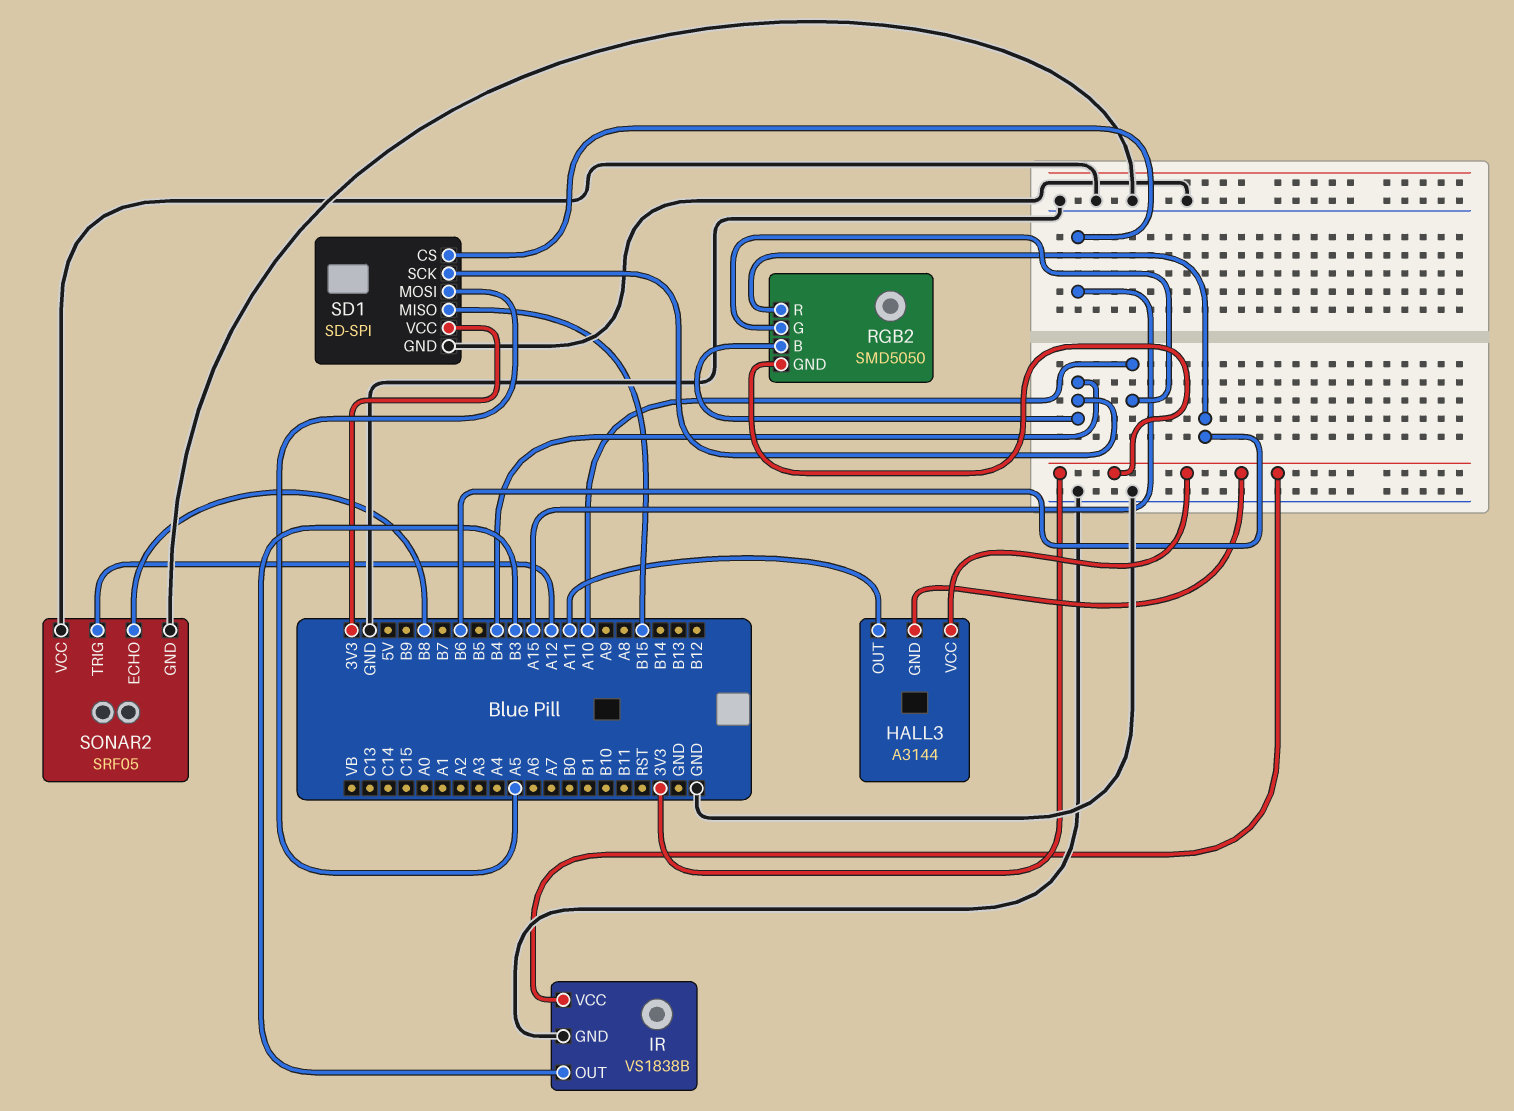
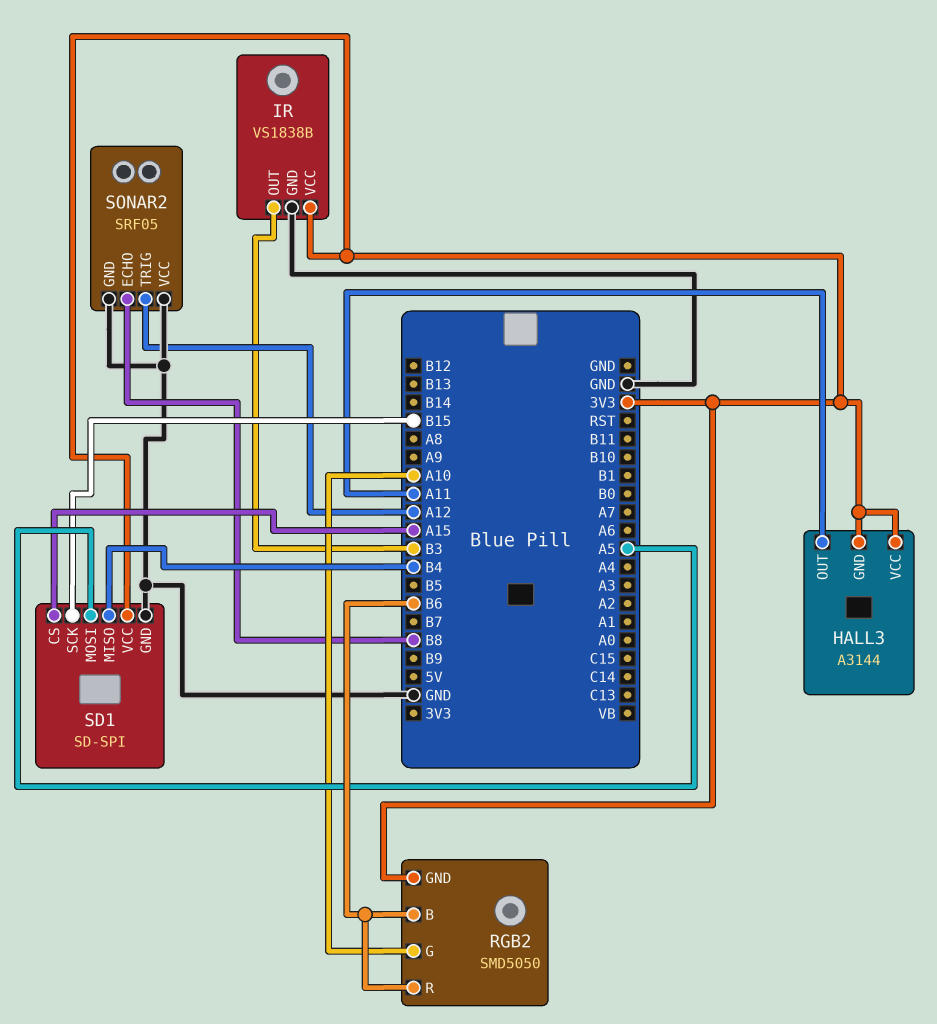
RGB2 pin B: B4 -> B6
SD1 pin MISO: B15 -> B4
SD1 pin SCK: B4 -> B15

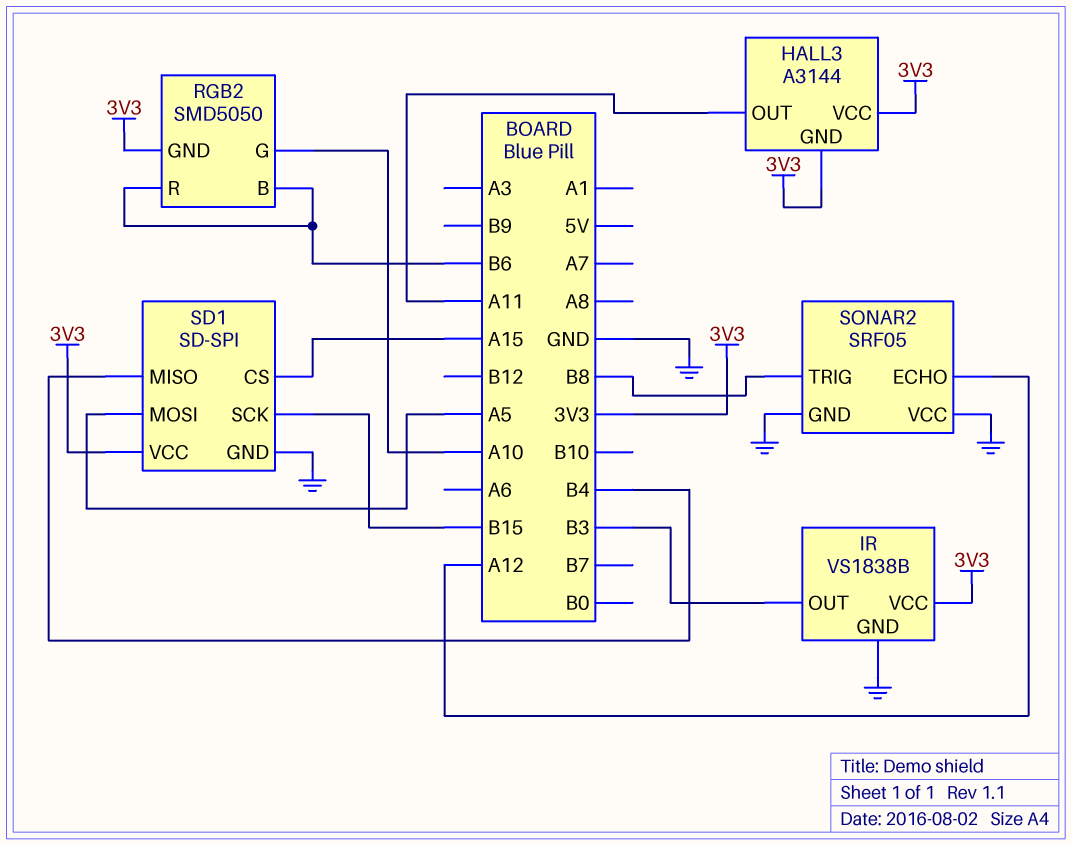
SONAR2 pin ECHO: B8 -> A12
SONAR2 pin TRIG: A12 -> B8

